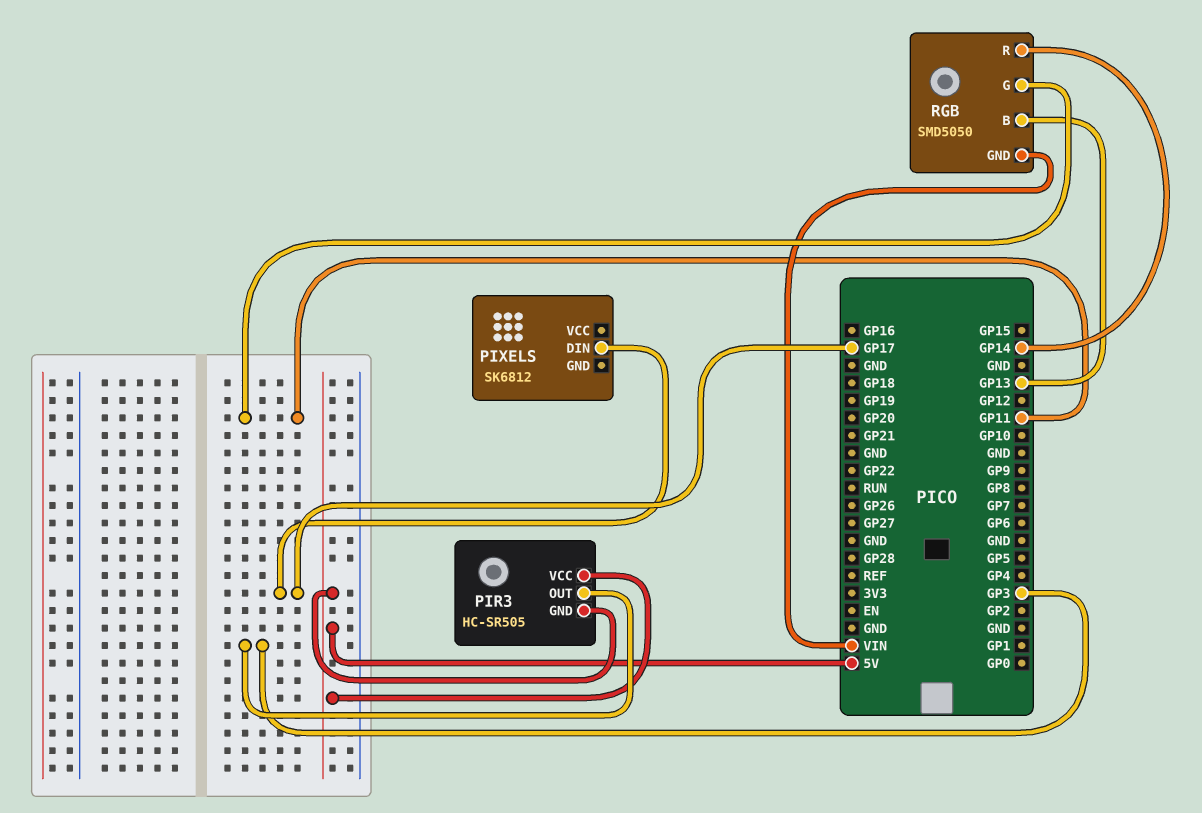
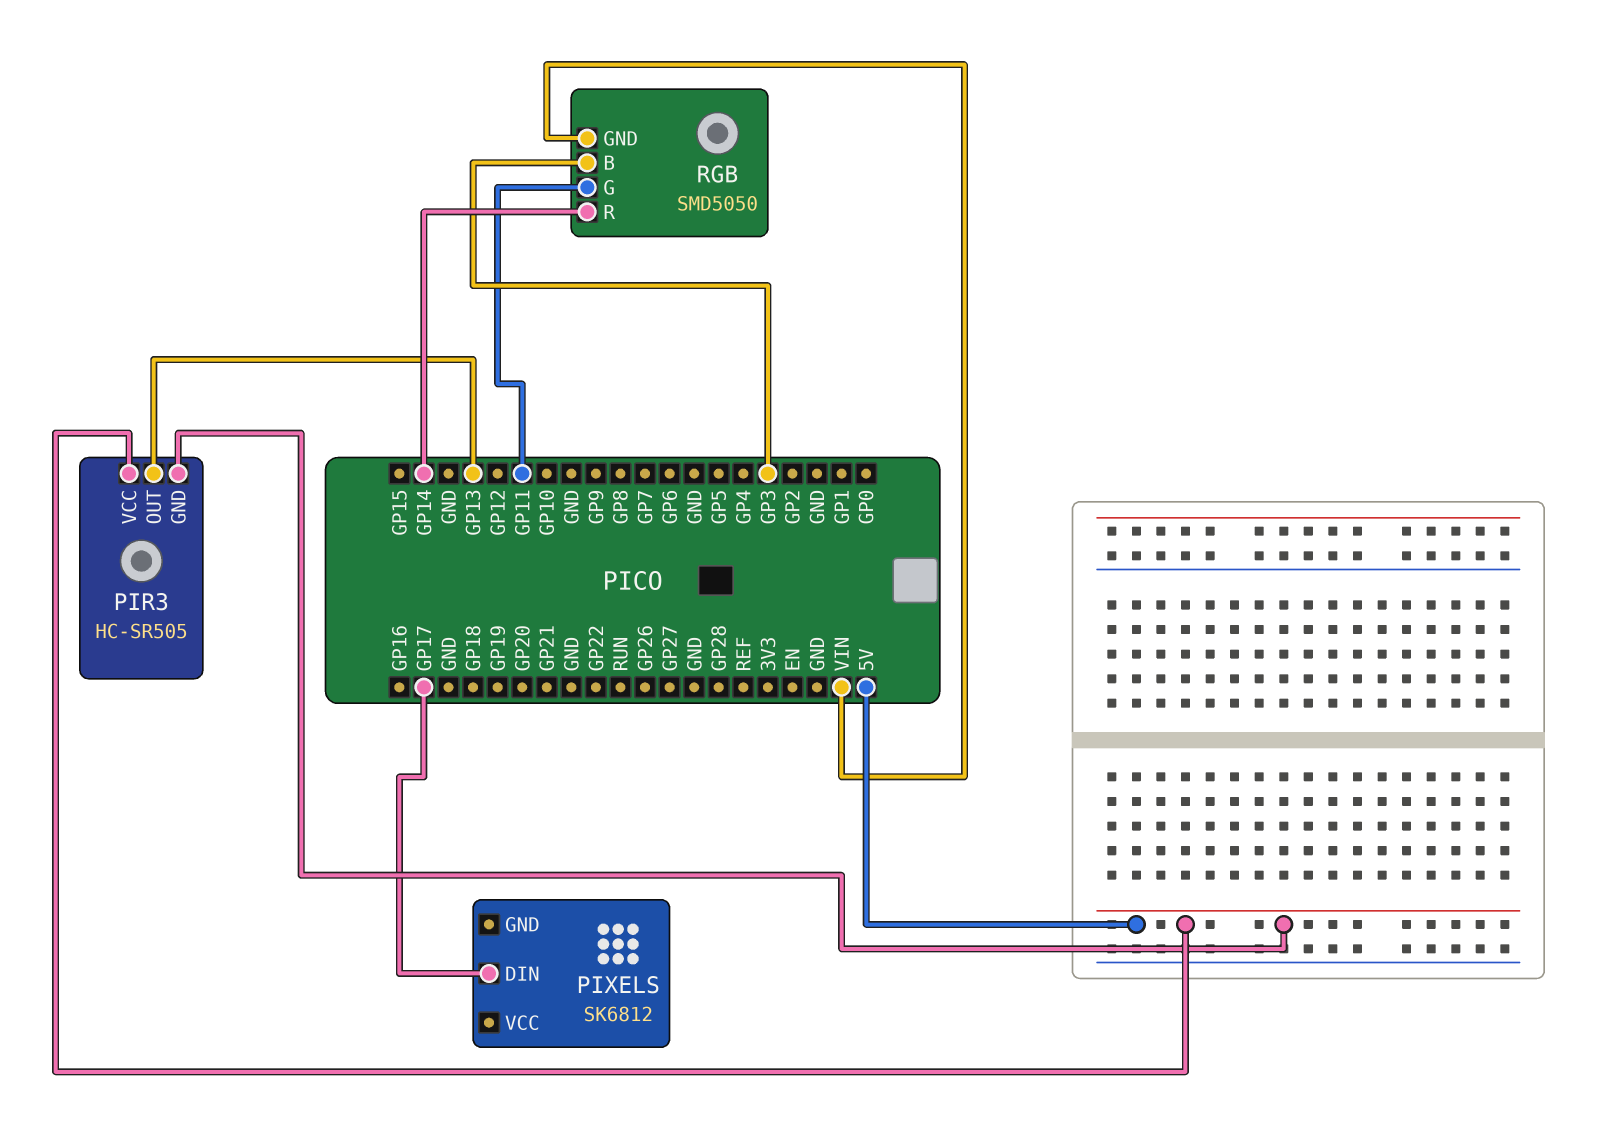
PIR3 pin OUT: GP3 -> GP13
RGB pin B: GP13 -> GP3

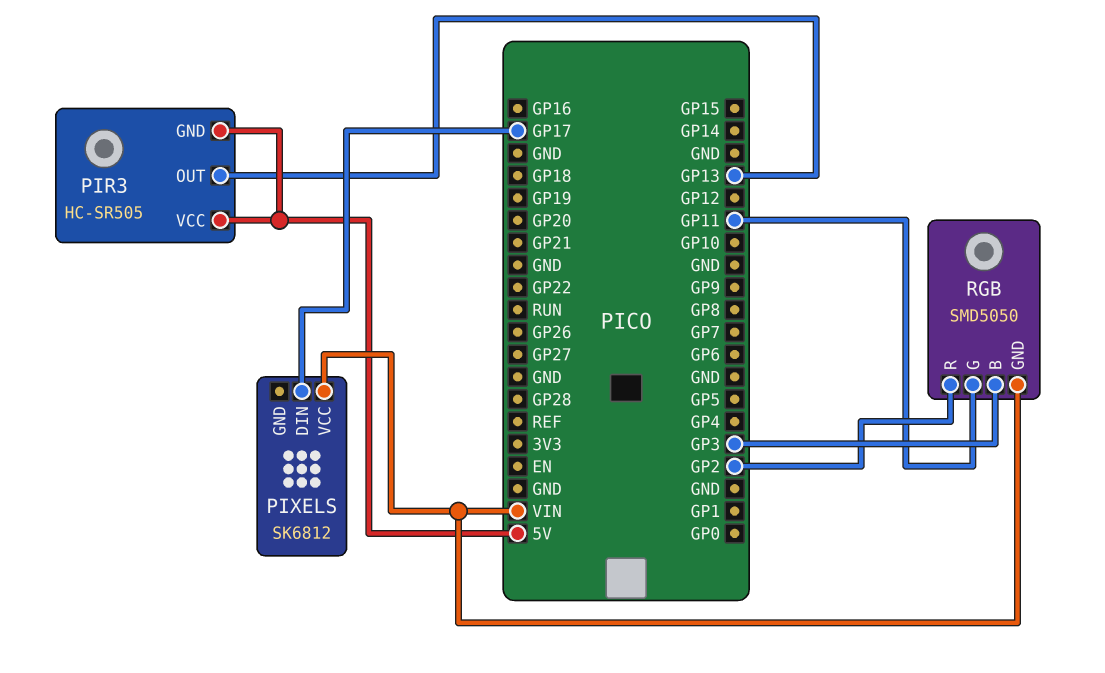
PIXELS pin VCC: none -> VIN
RGB pin R: GP14 -> GP2

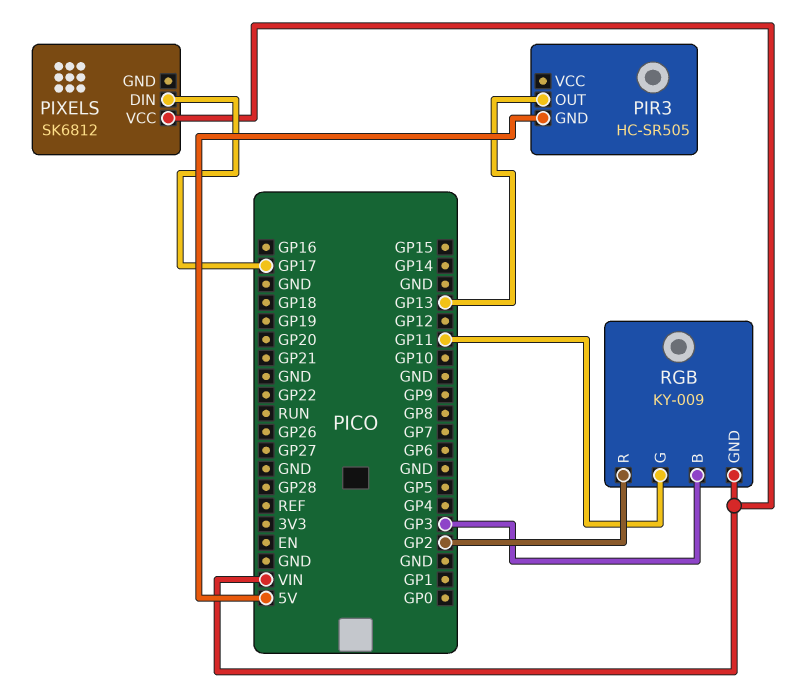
PIR3 pin VCC: 5V -> none
RGB: SMD5050 -> KY-009

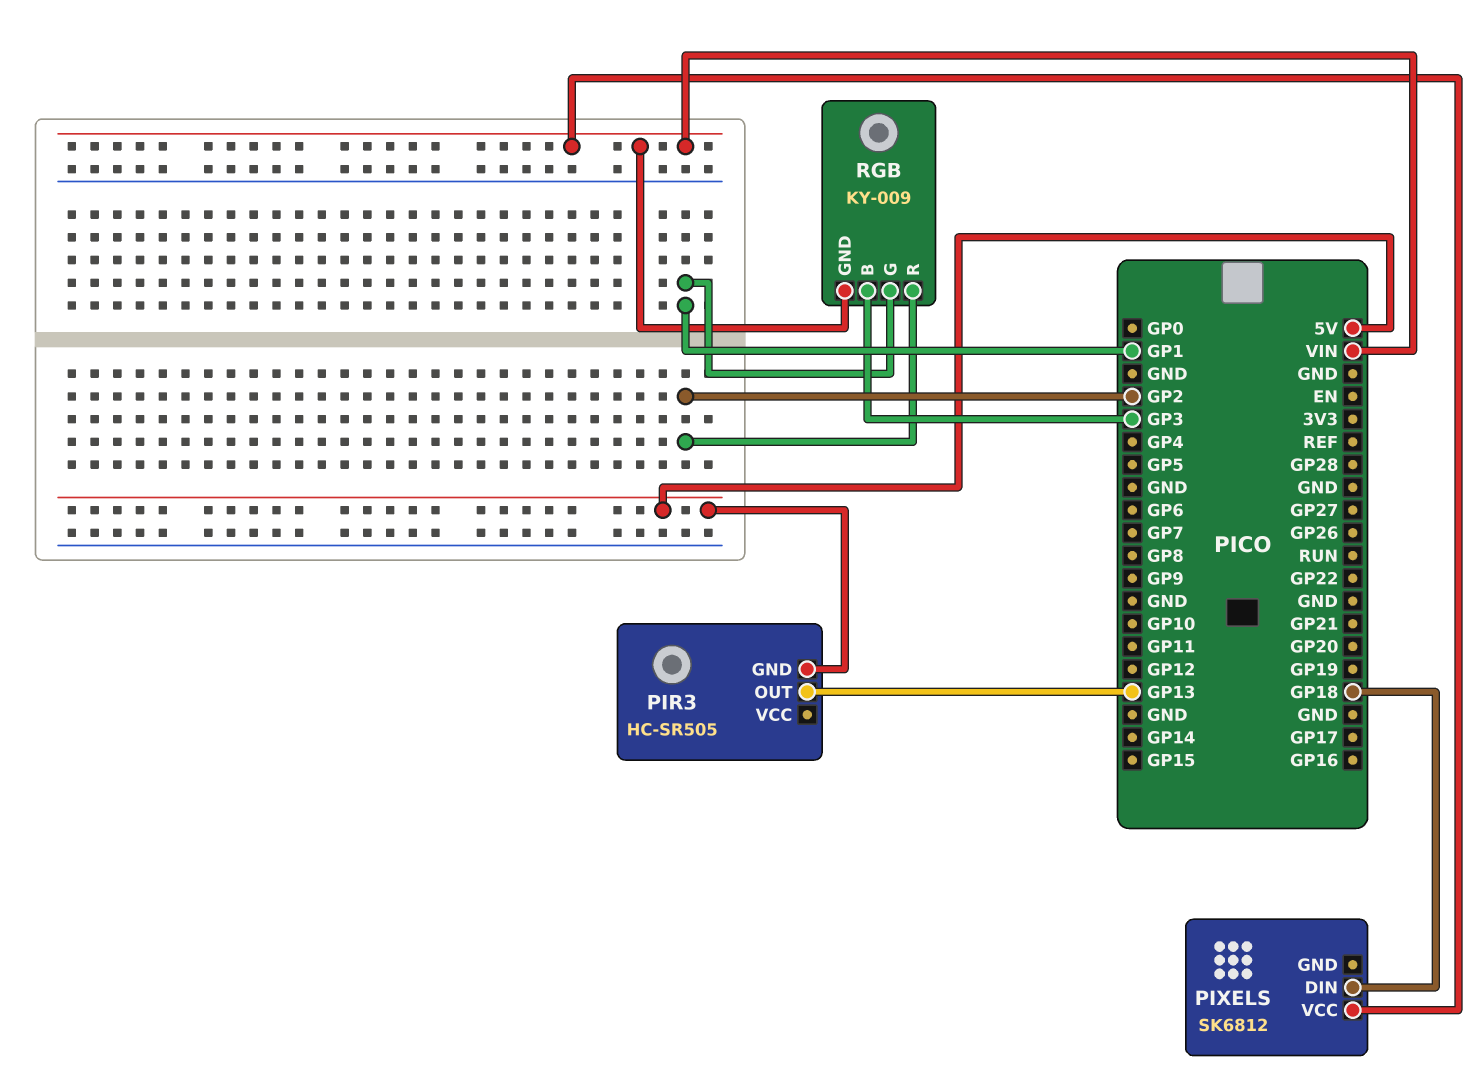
PIXELS pin DIN: GP17 -> GP18
RGB pin G: GP11 -> GP1

